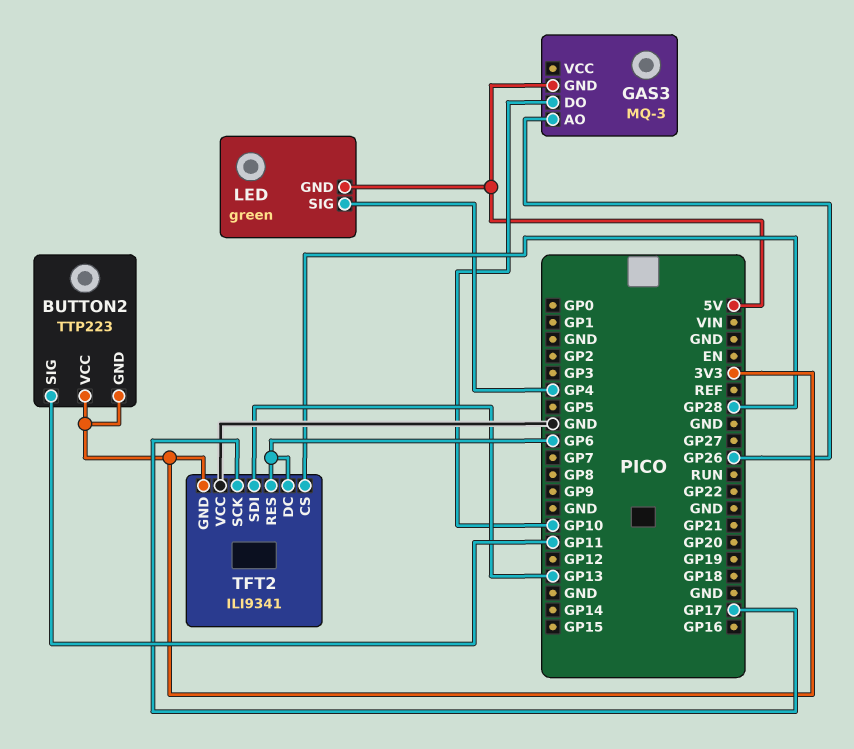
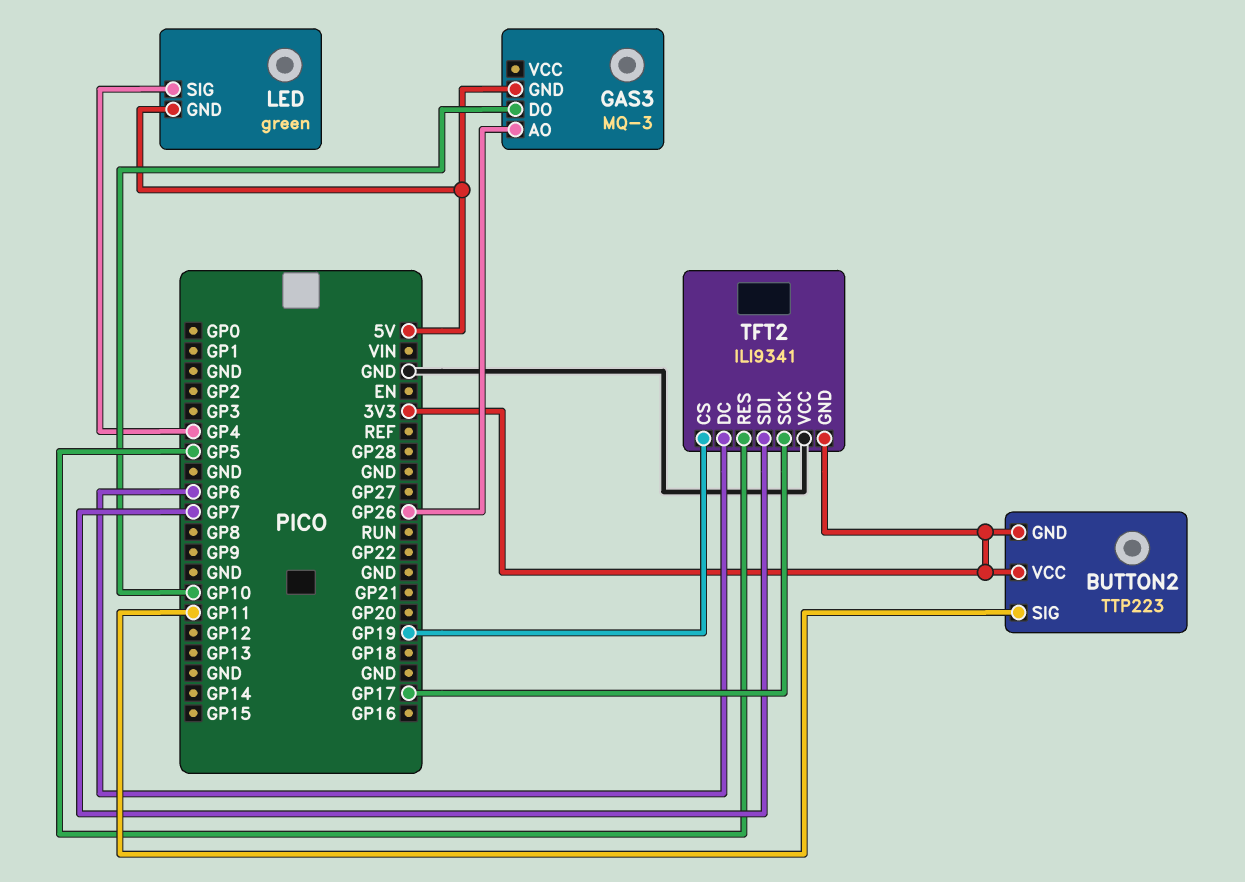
TFT2 pin CS: GP28 -> GP19
TFT2 pin RES: GP6 -> GP5
TFT2 pin SDI: GP13 -> GP7

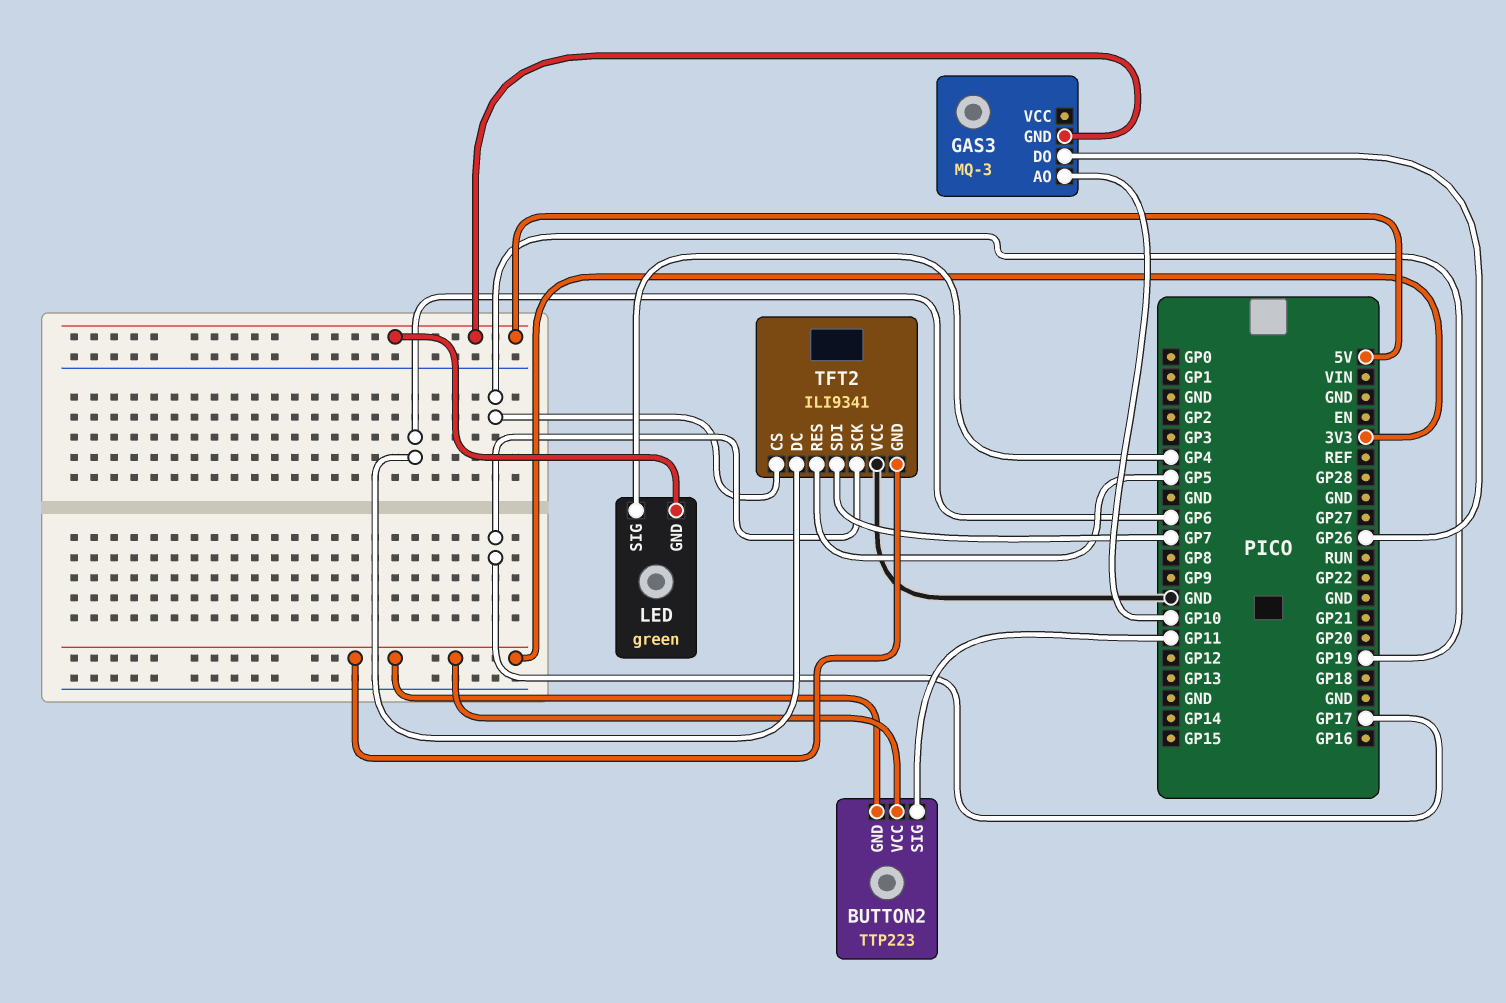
GAS3 pin AO: GP26 -> GP10
GAS3 pin DO: GP10 -> GP26

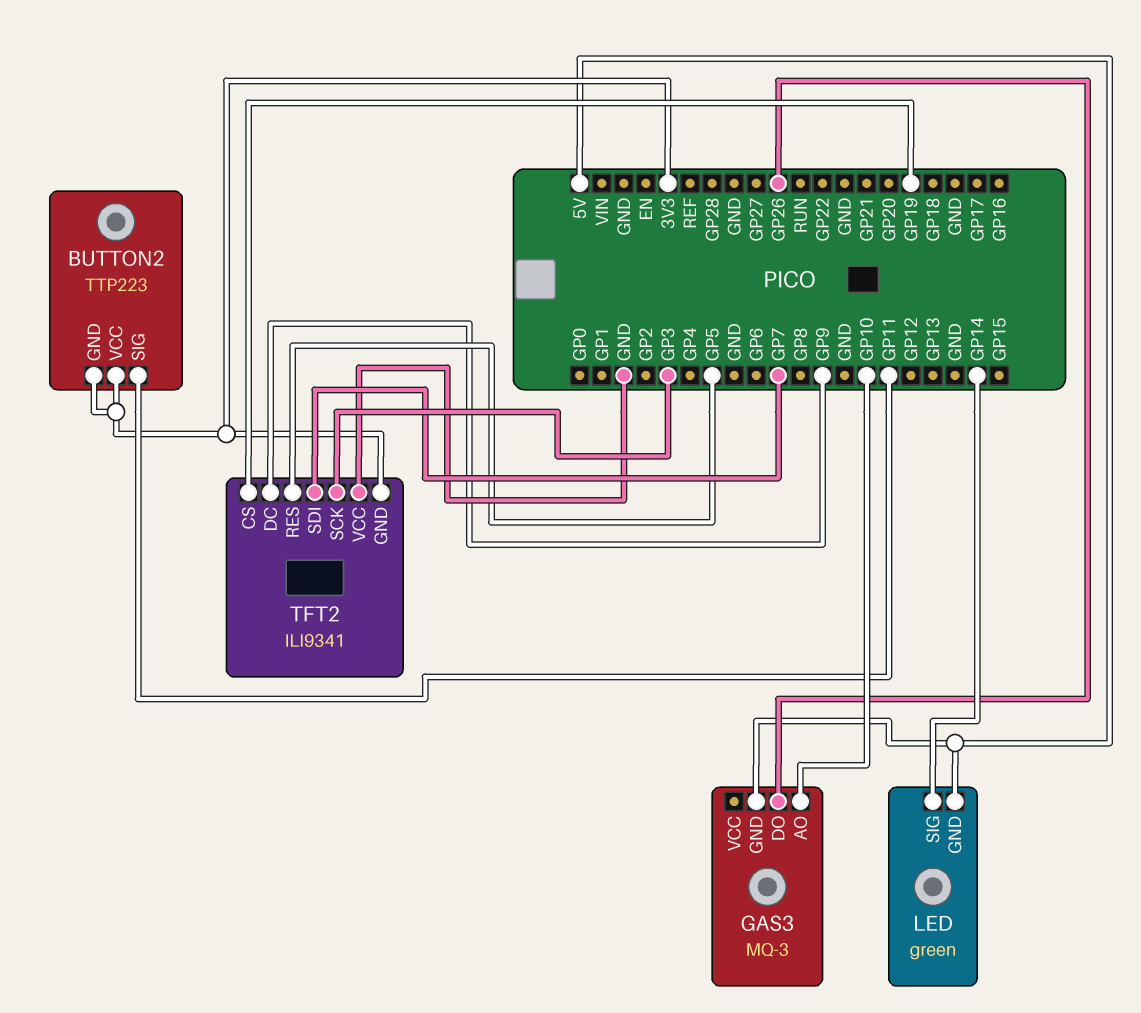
LED pin SIG: GP4 -> GP14
TFT2 pin DC: GP6 -> GP9
TFT2 pin SCK: GP17 -> GP3

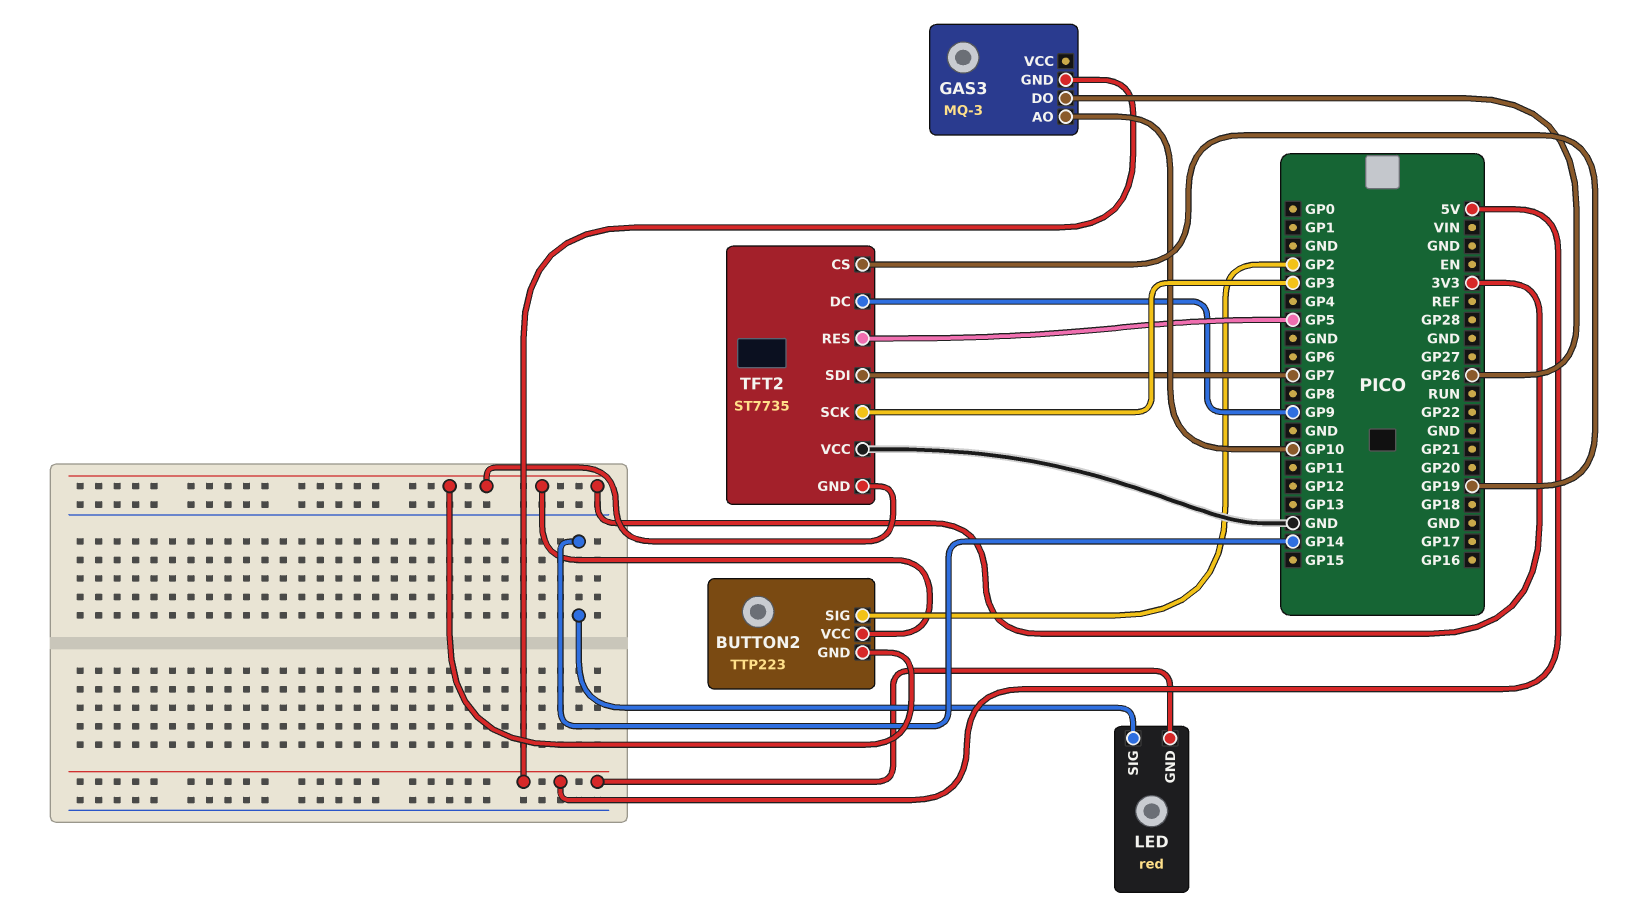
BUTTON2 pin SIG: GP11 -> GP2
LED: green -> red
TFT2: ILI9341 -> ST7735

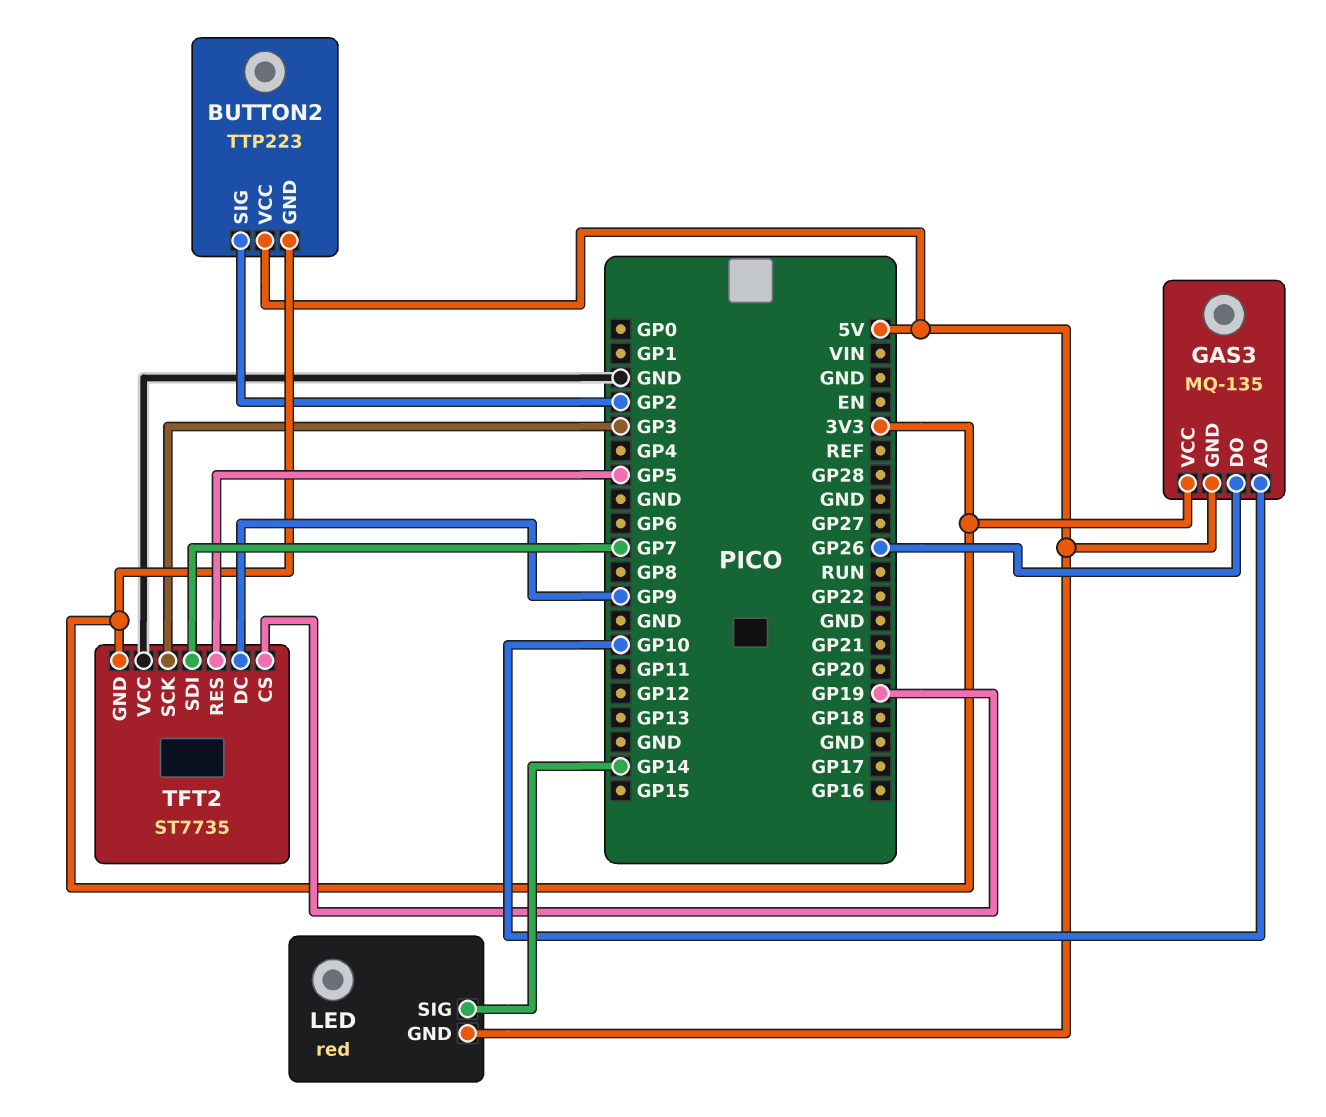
BUTTON2 pin VCC: 3V3 -> 5V
GAS3: MQ-3 -> MQ-135
GAS3 pin VCC: none -> 3V3

